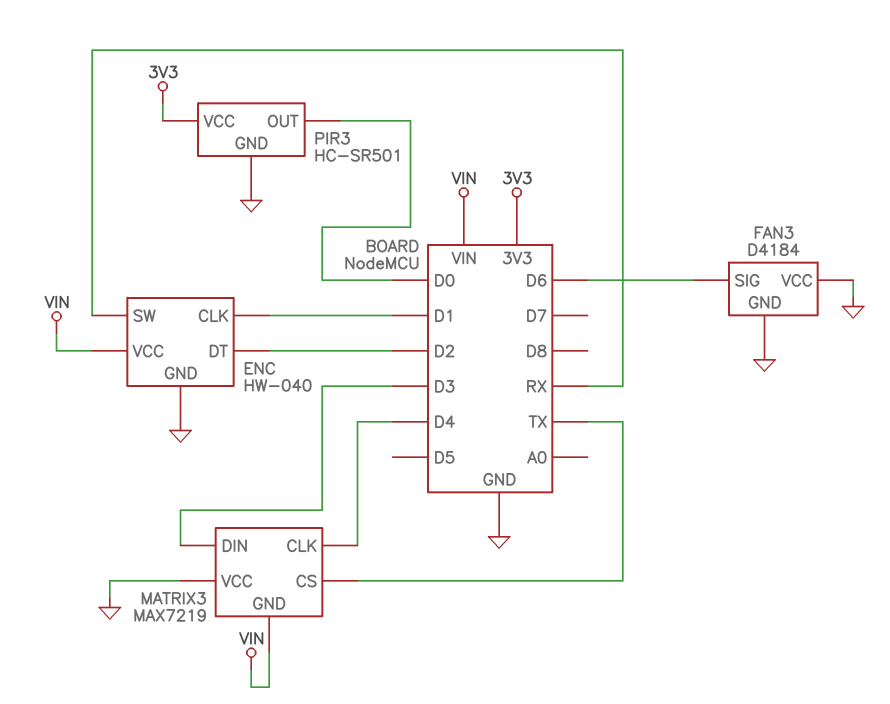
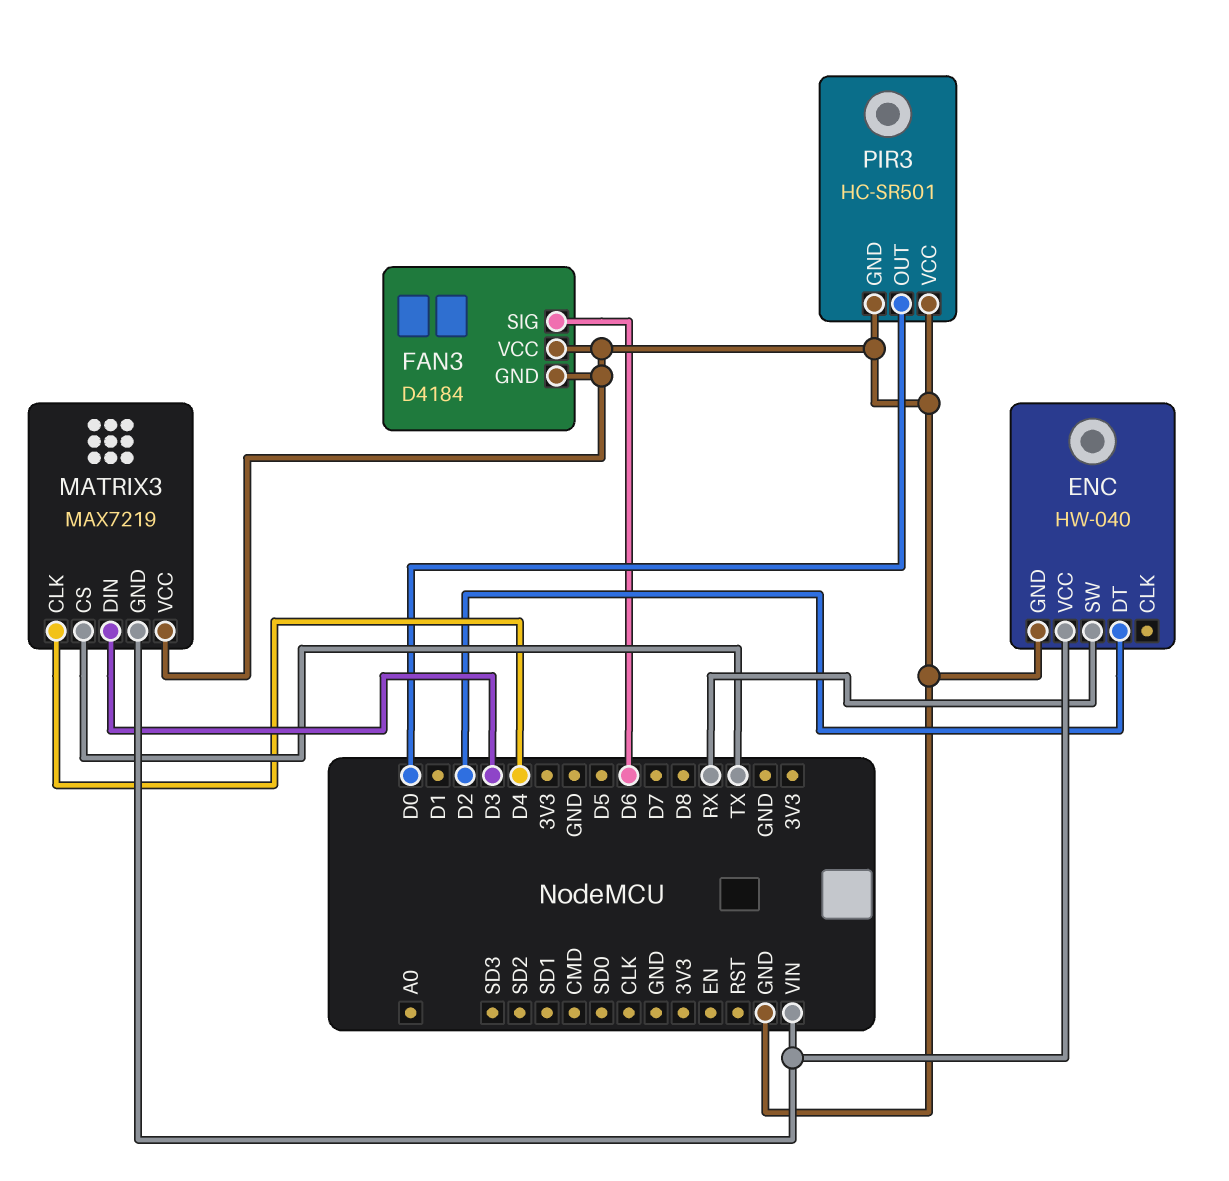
ENC pin CLK: D1 -> none
PIR3 pin VCC: 3V3 -> GND

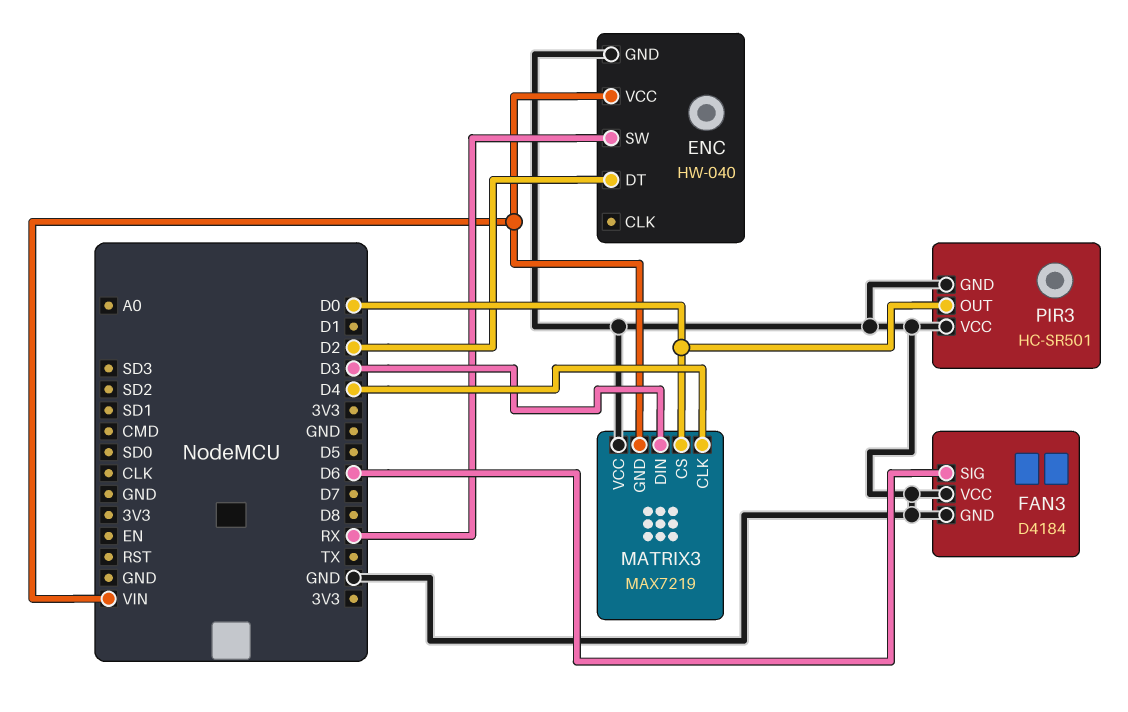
MATRIX3 pin CS: TX -> D0

